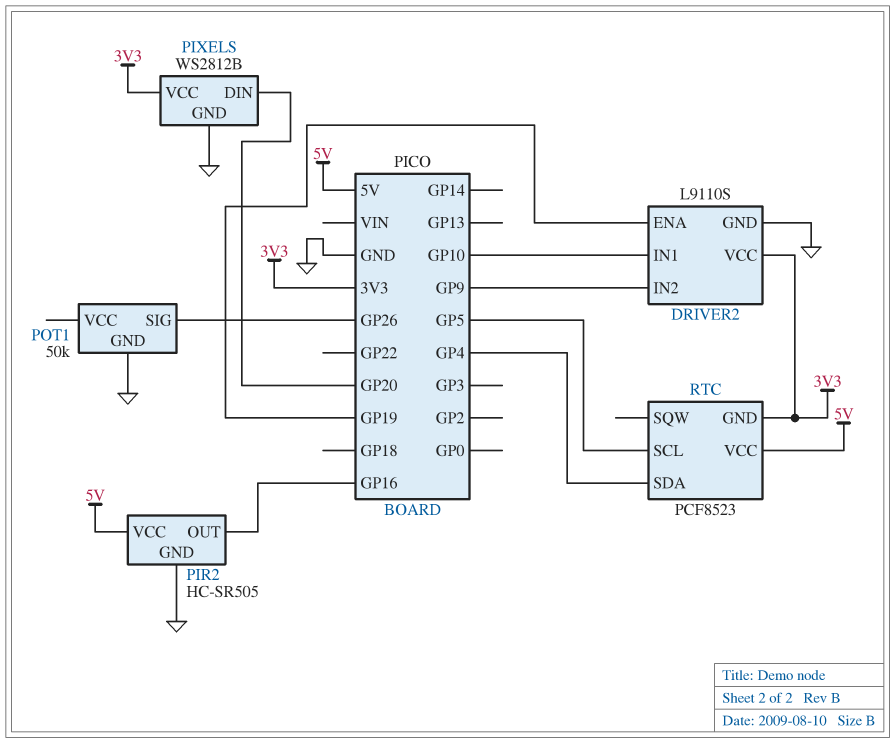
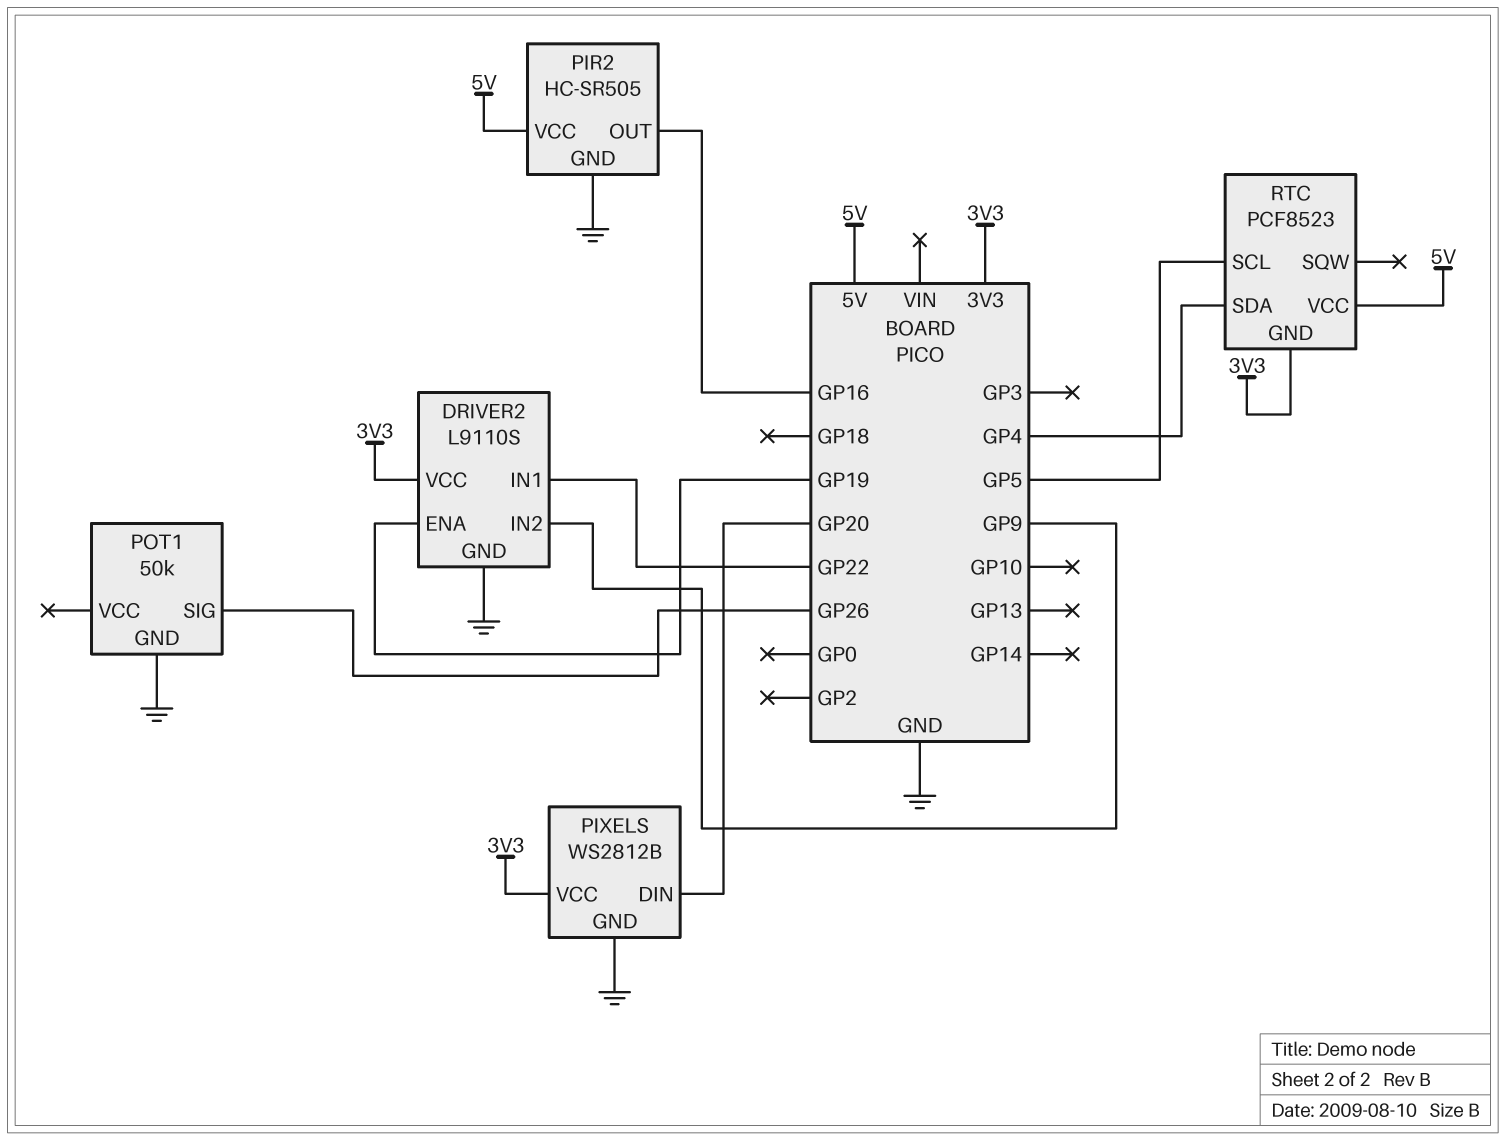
DRIVER2 pin IN1: GP10 -> GP22

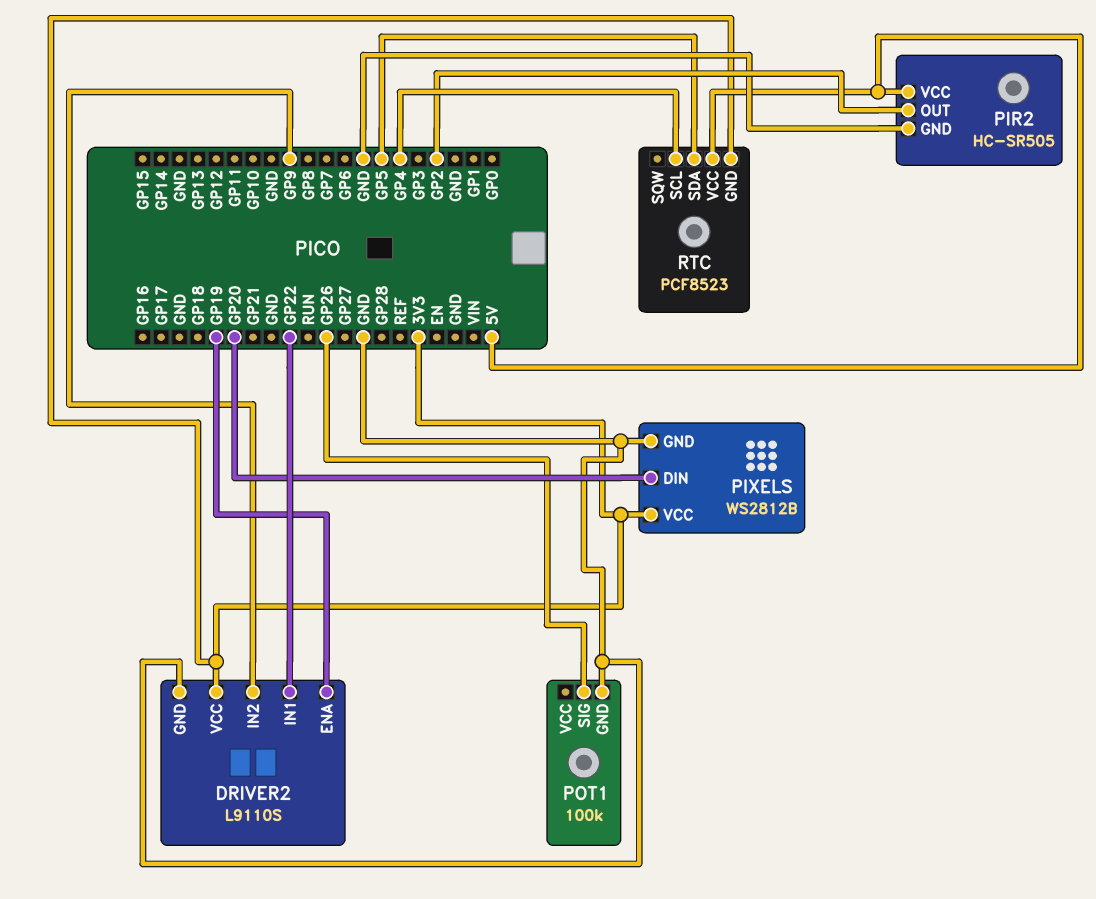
PIR2 pin OUT: GP16 -> GP2
POT1: 50k -> 100k
RTC pin SCL: GP5 -> GP4
RTC pin SDA: GP4 -> GP5

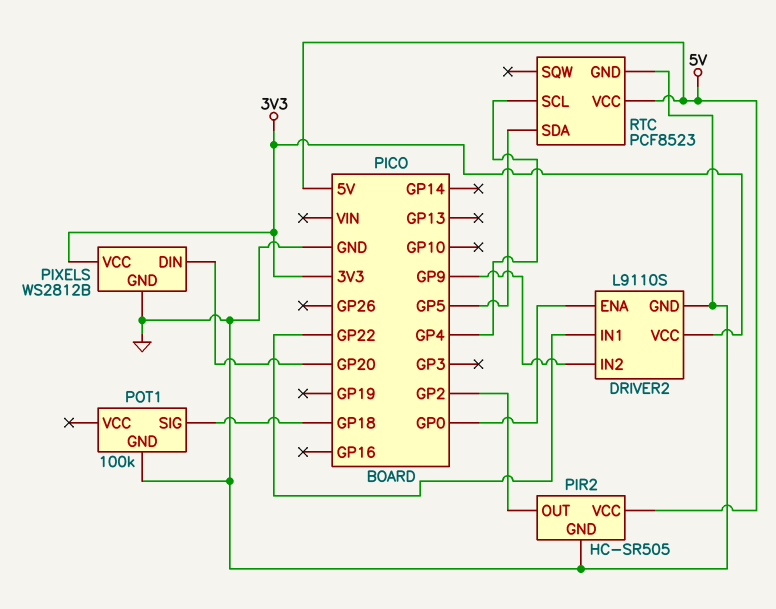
DRIVER2 pin ENA: GP19 -> GP0
POT1 pin SIG: GP26 -> GP18
RTC pin GND: 3V3 -> GND

